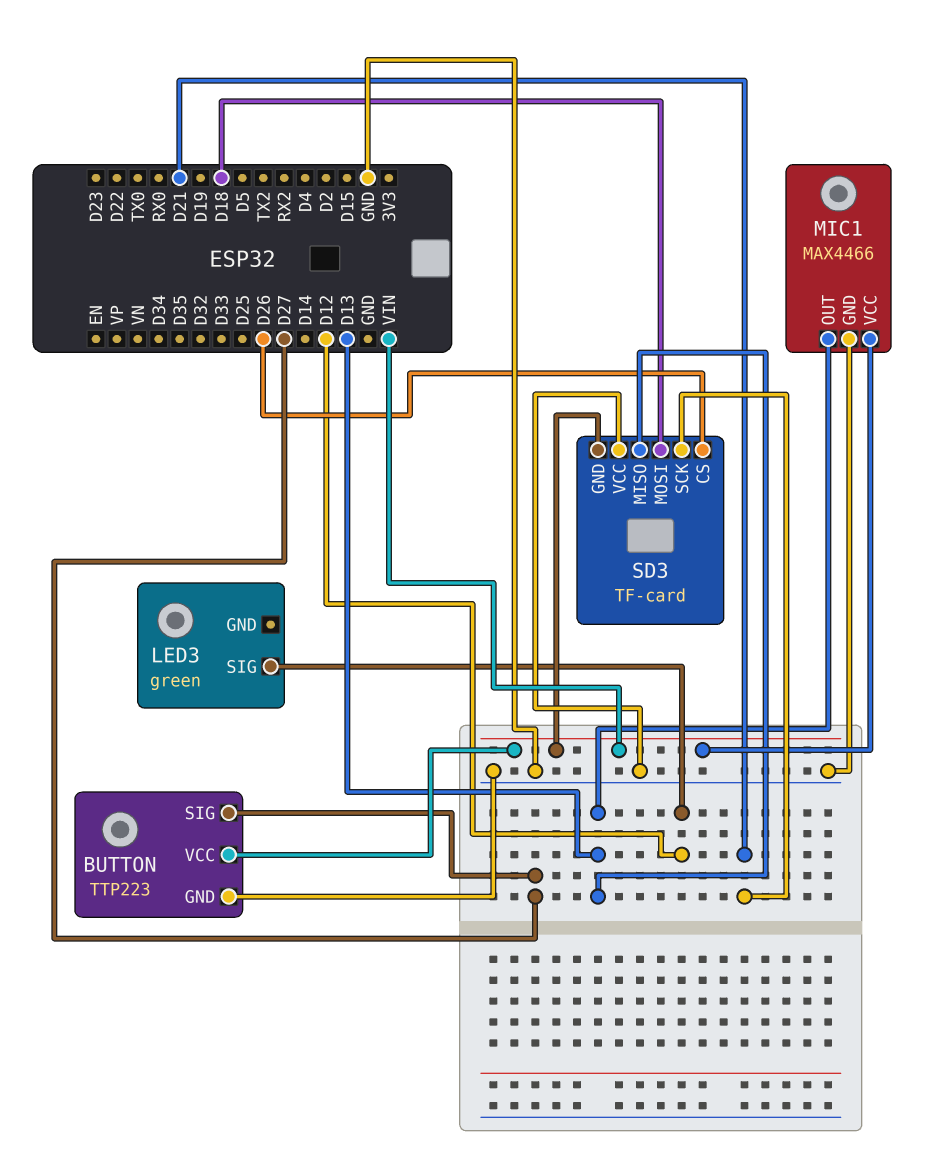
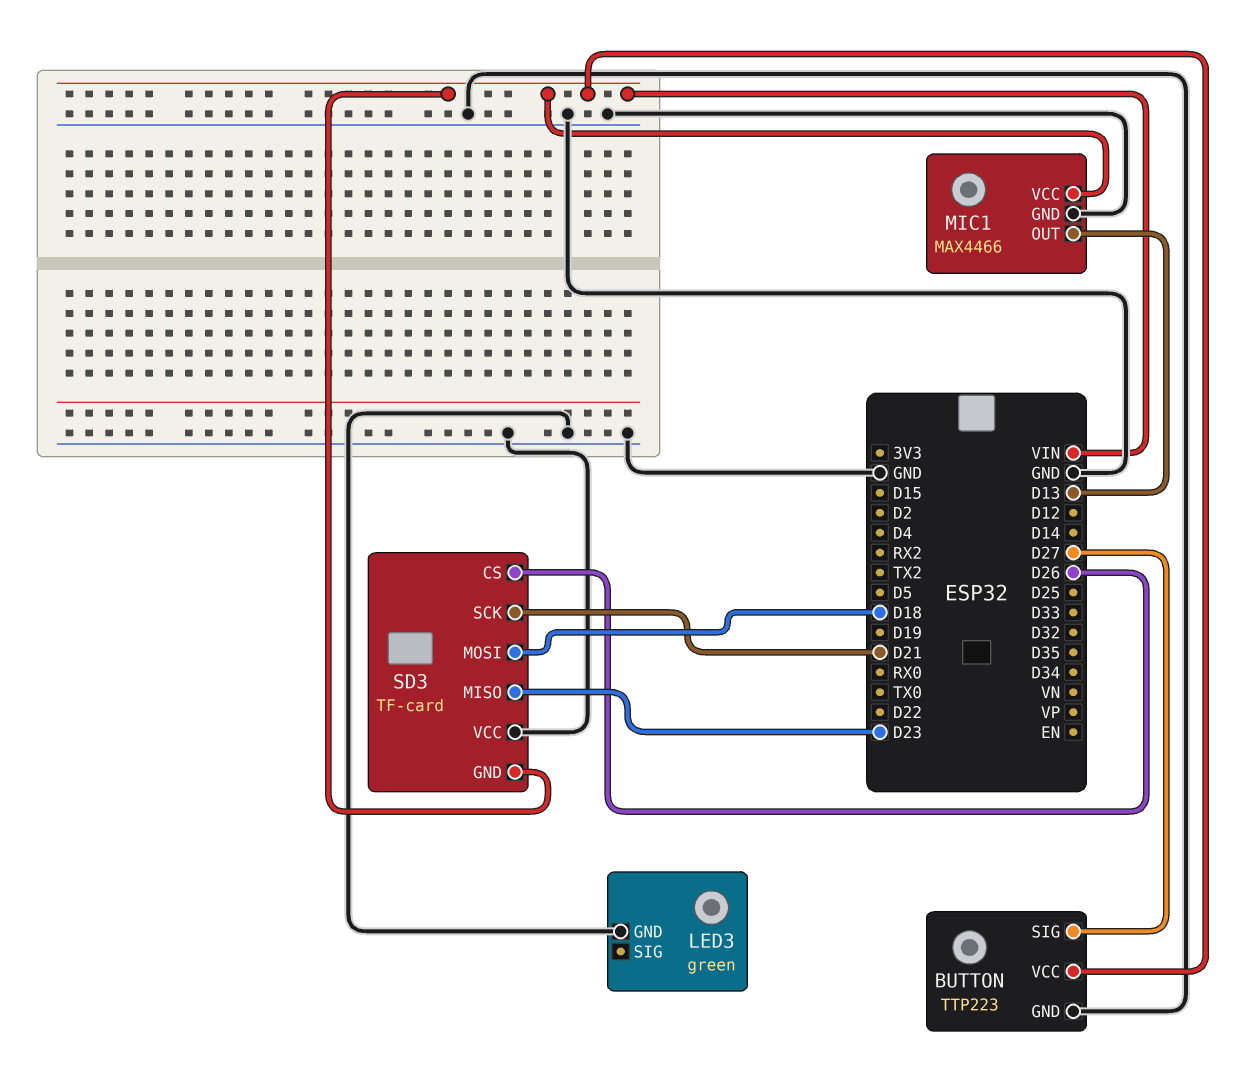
LED3 pin GND: none -> GND
LED3 pin SIG: D12 -> none
SD3 pin MISO: D13 -> D23

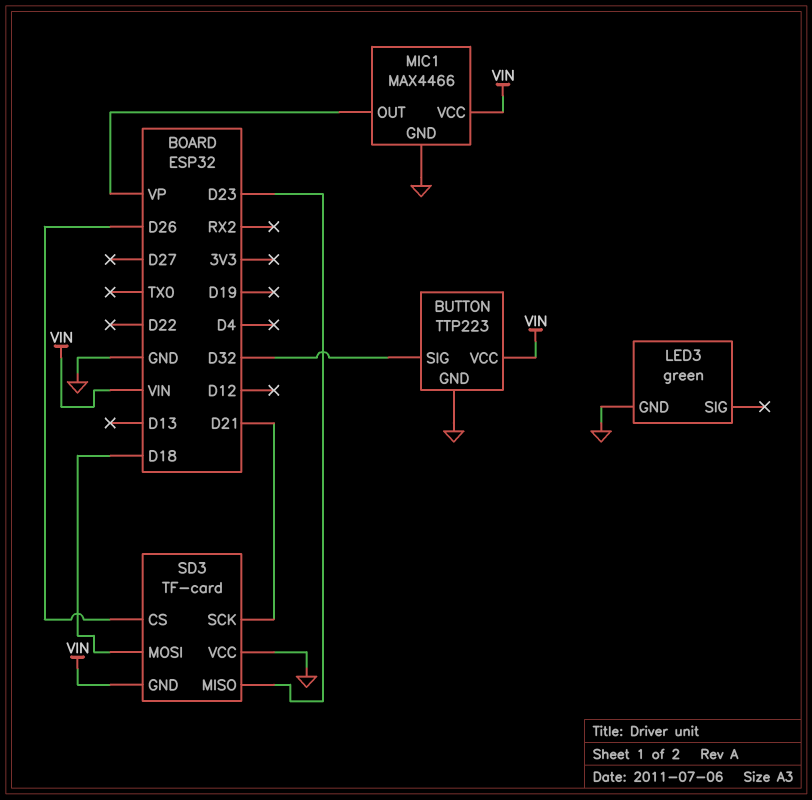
BUTTON pin SIG: D27 -> D32
MIC1 pin OUT: D13 -> VP

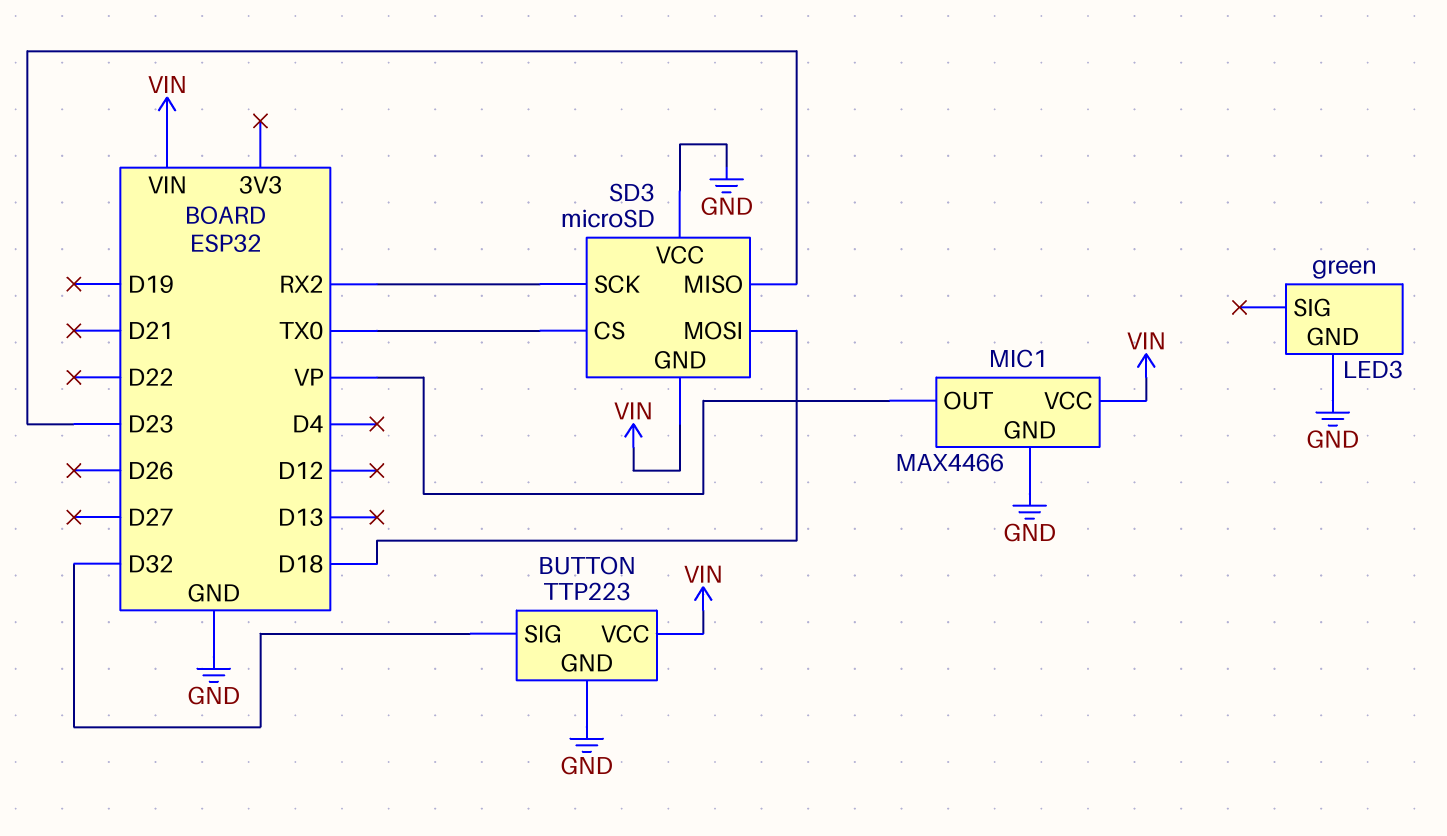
SD3: TF-card -> microSD
SD3 pin CS: D26 -> TX0
SD3 pin SCK: D21 -> RX2

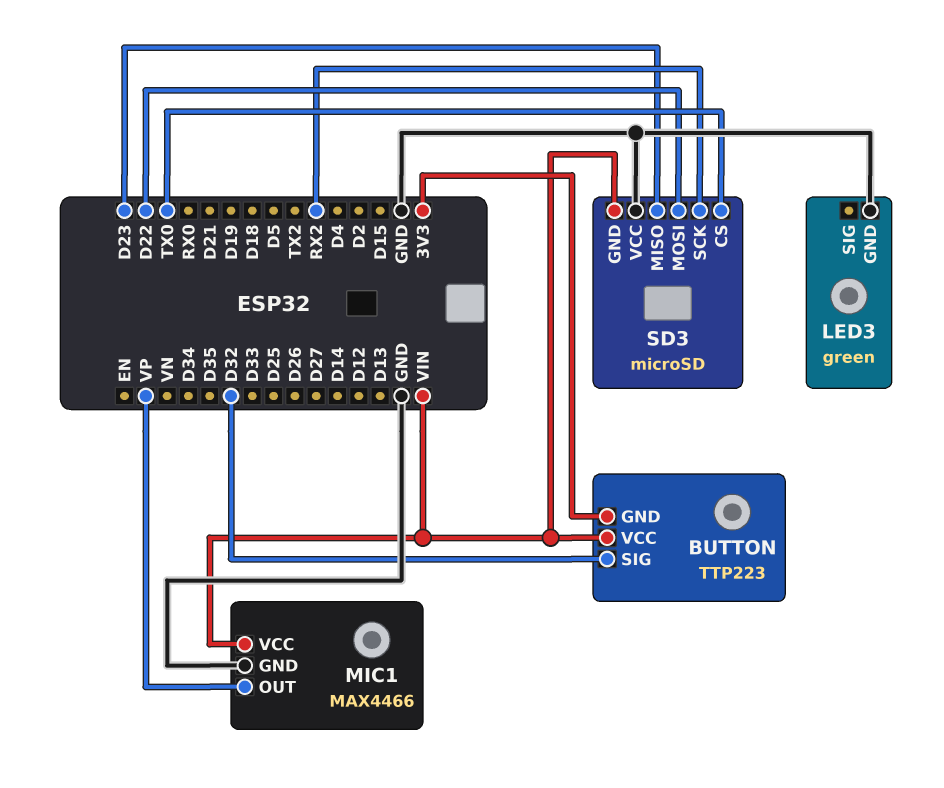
BUTTON pin GND: GND -> 3V3
SD3 pin MOSI: D18 -> D22

